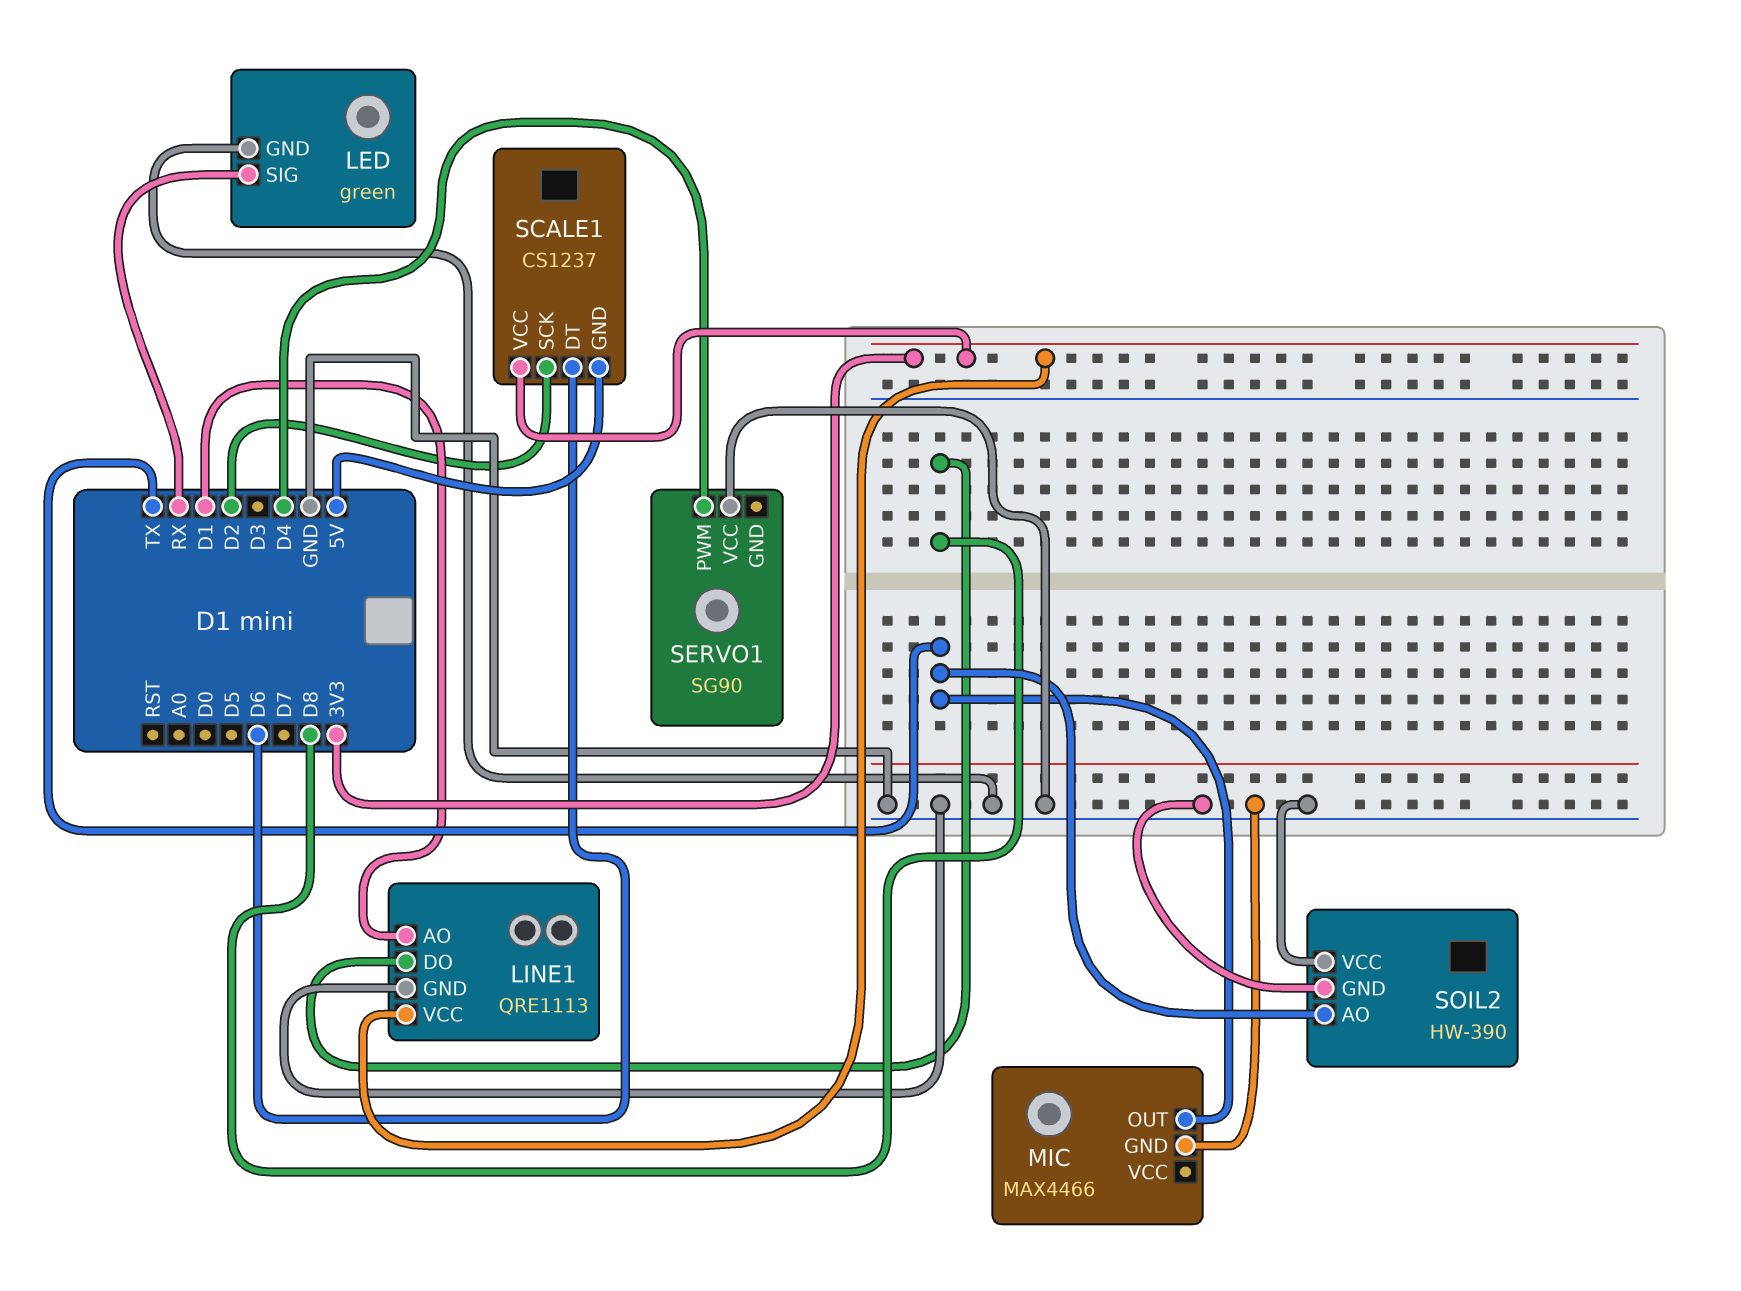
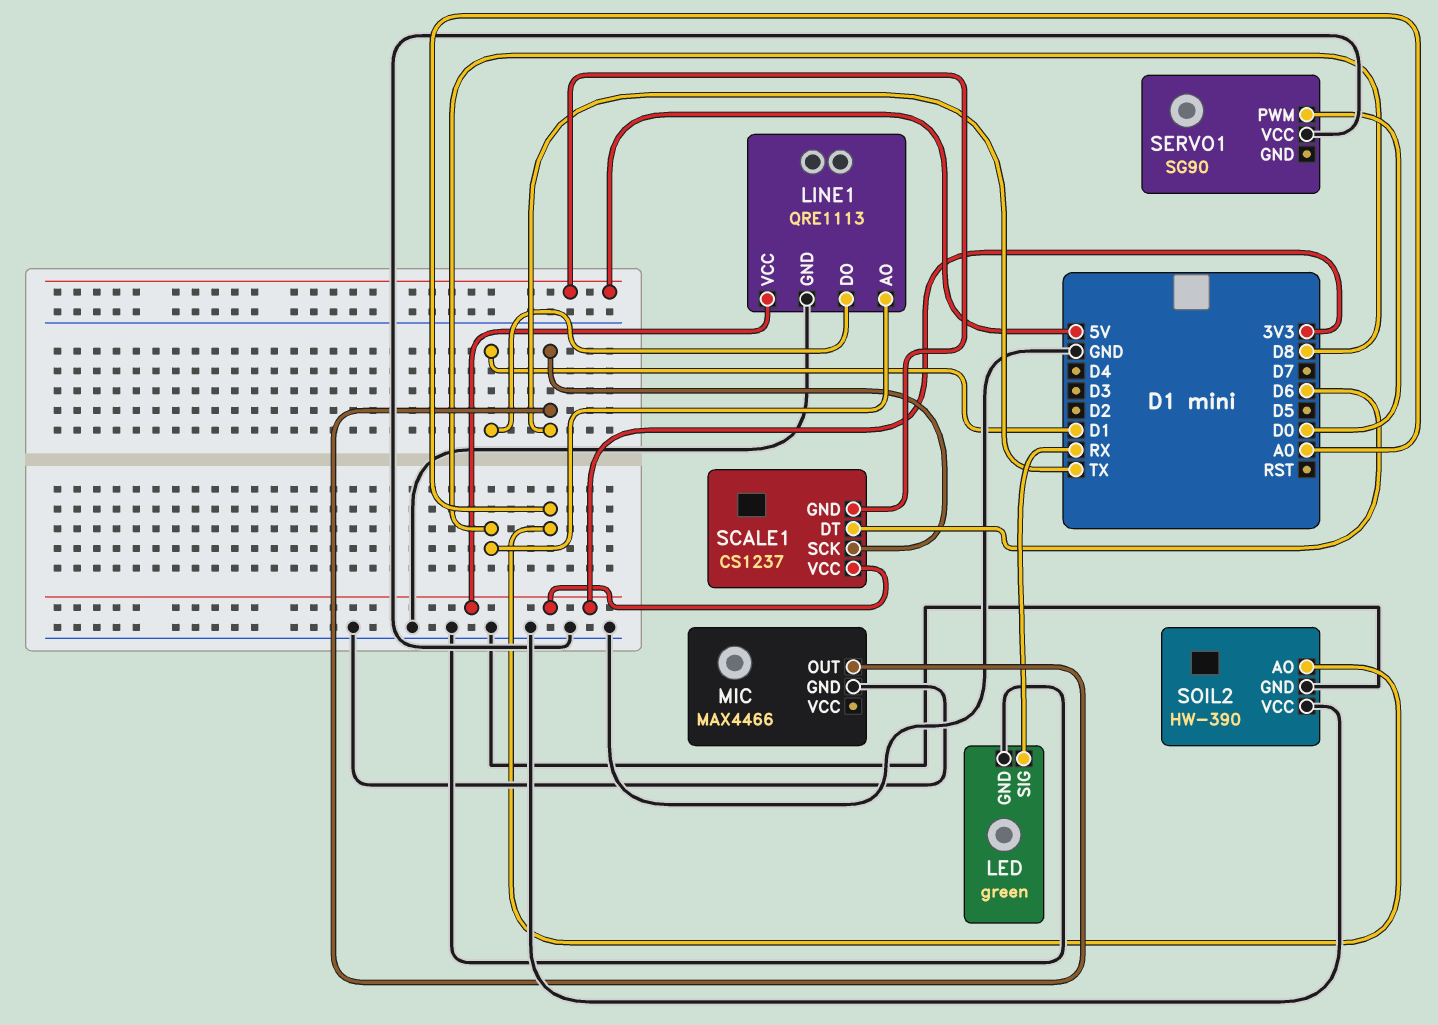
LINE1 pin AO: D1 -> D8
LINE1 pin DO: D8 -> D1
SCALE1 pin SCK: D2 -> TX
SERVO1 pin PWM: D4 -> D0
SOIL2 pin AO: TX -> A0

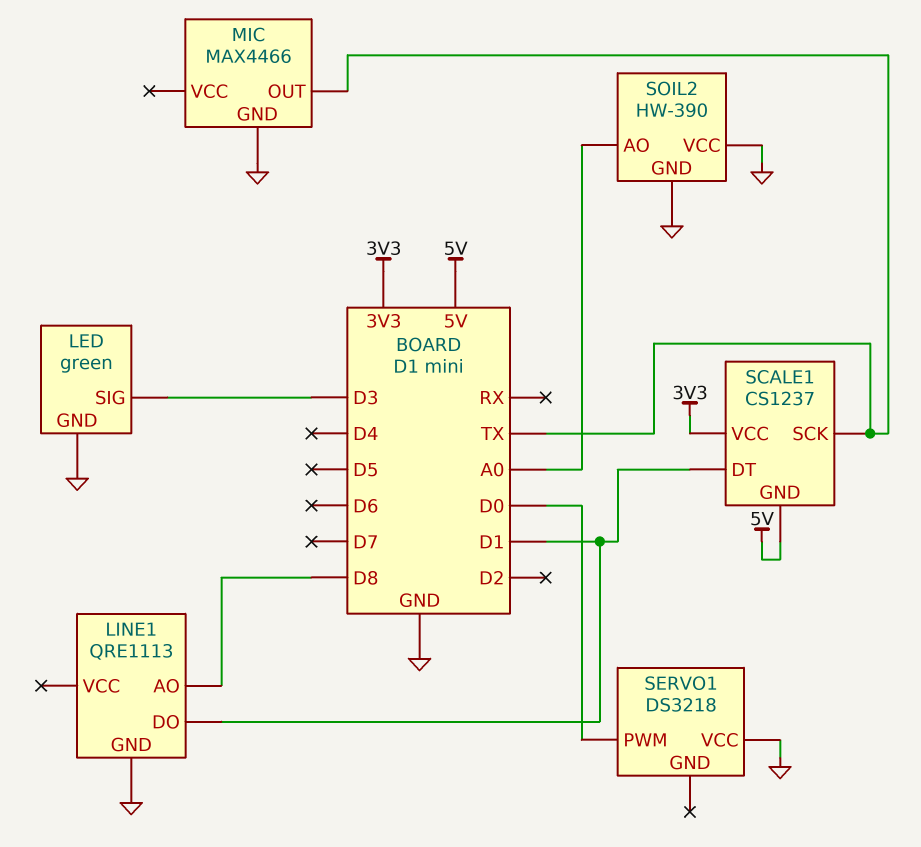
LED pin SIG: RX -> D3
LINE1 pin VCC: 3V3 -> none
SCALE1 pin DT: D6 -> D1
SERVO1: SG90 -> DS3218

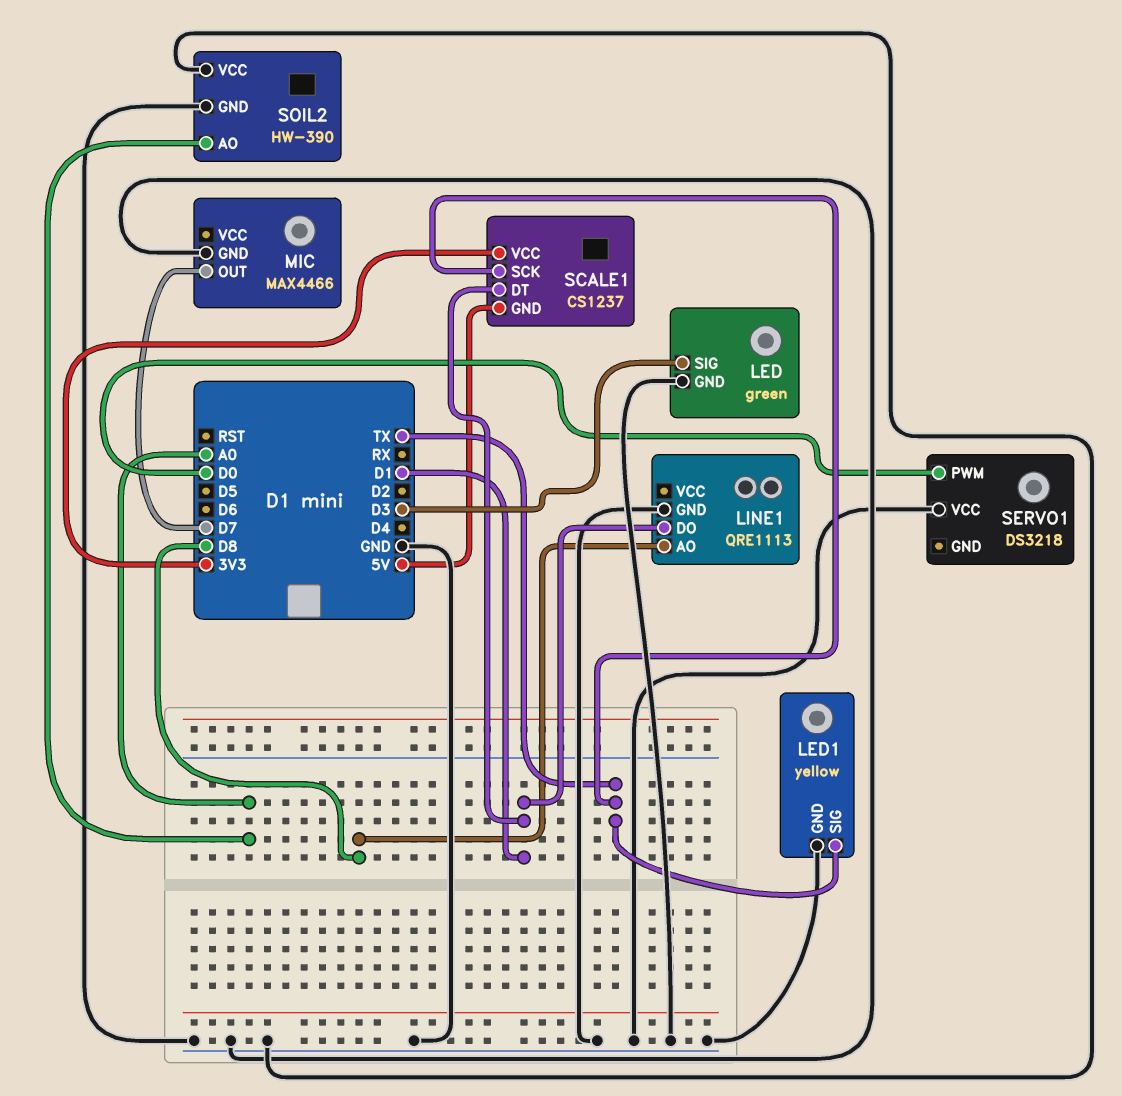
LED1: none -> yellow
LED1 pin GND: none -> GND
LED1 pin SIG: none -> TX
MIC pin OUT: TX -> D7

